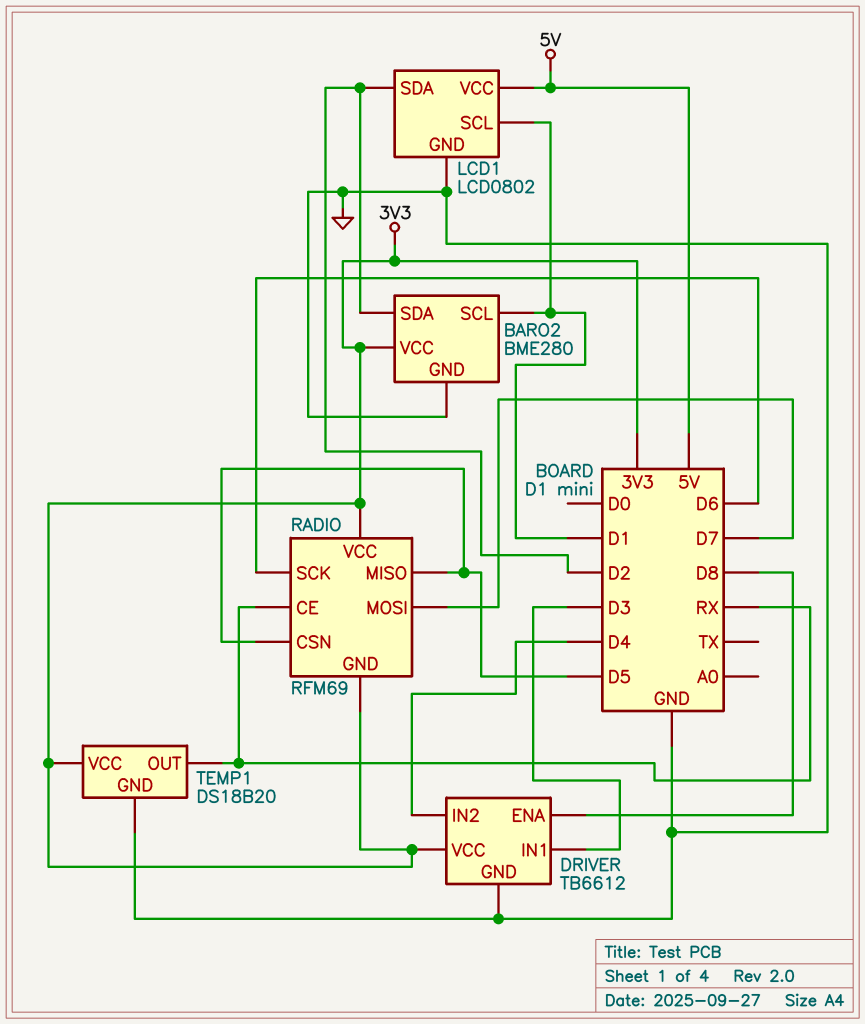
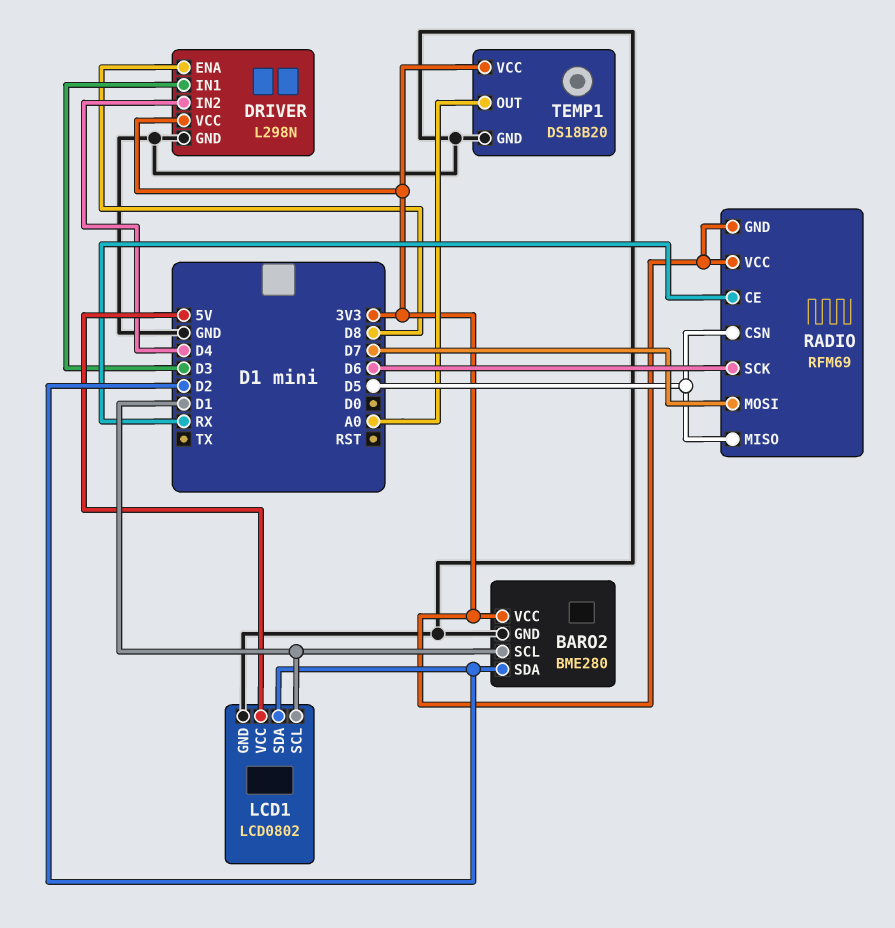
DRIVER: TB6612 -> L298N
TEMP1 pin OUT: RX -> A0

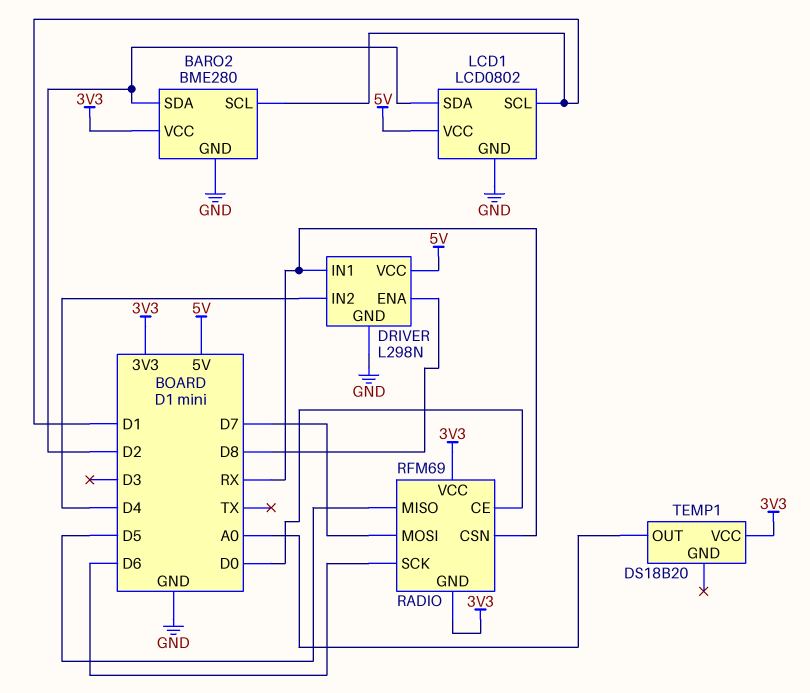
DRIVER pin IN1: D3 -> RX
DRIVER pin VCC: 3V3 -> 5V
RADIO pin CE: RX -> D0
RADIO pin CSN: D5 -> RX
TEMP1 pin GND: GND -> none

